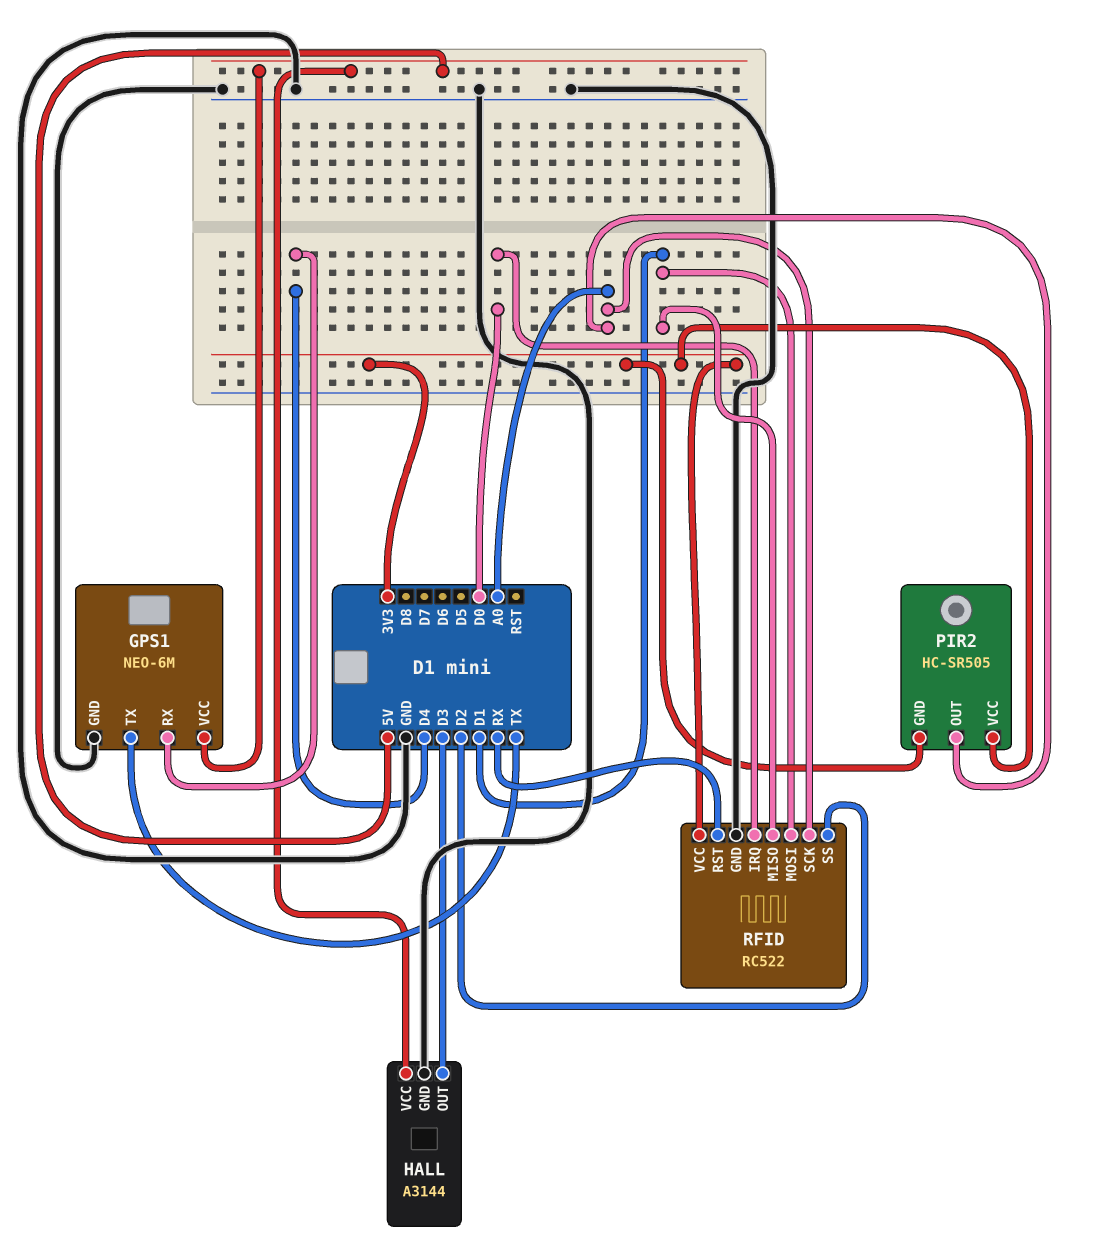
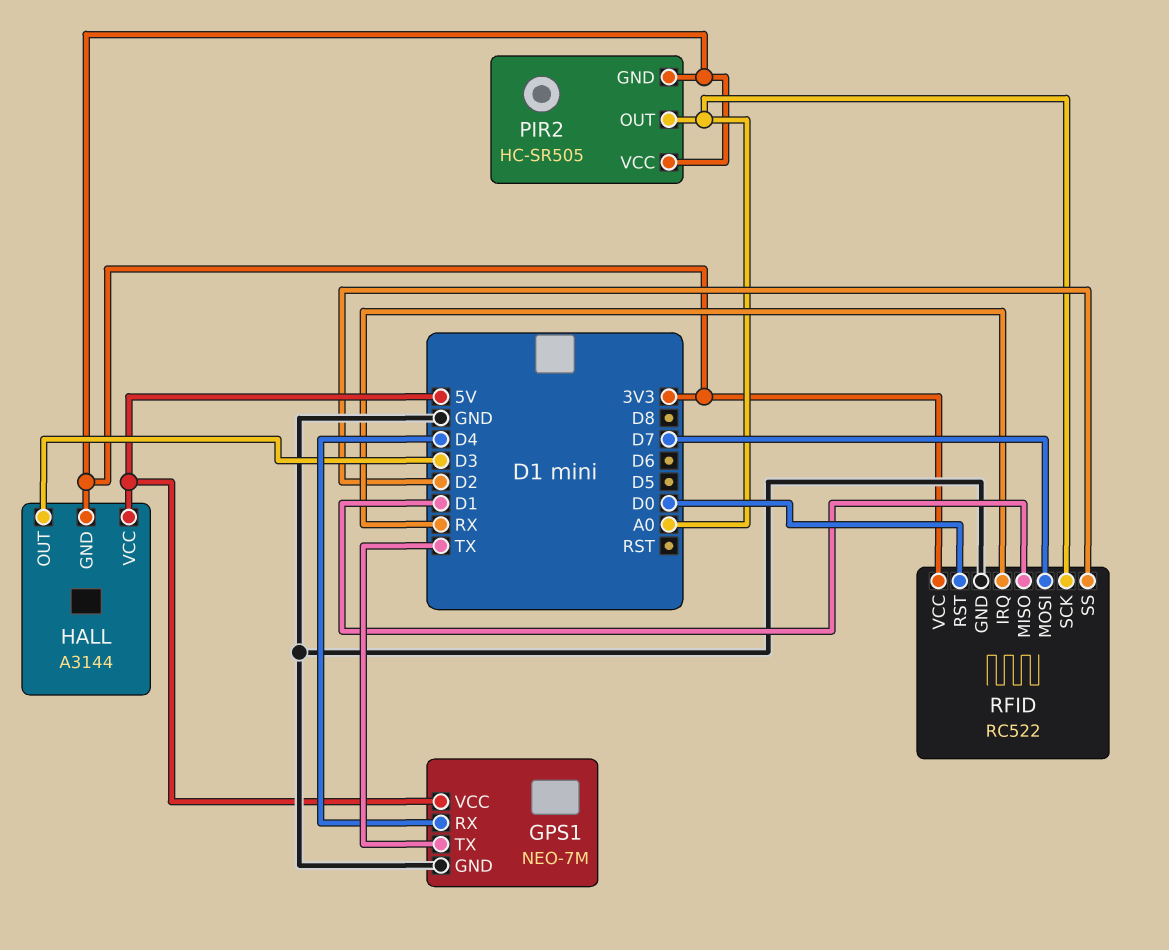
GPS1: NEO-6M -> NEO-7M
HALL pin GND: GND -> 3V3
RFID pin IRQ: D0 -> RX
RFID pin MOSI: D1 -> D7
RFID pin RST: RX -> D0

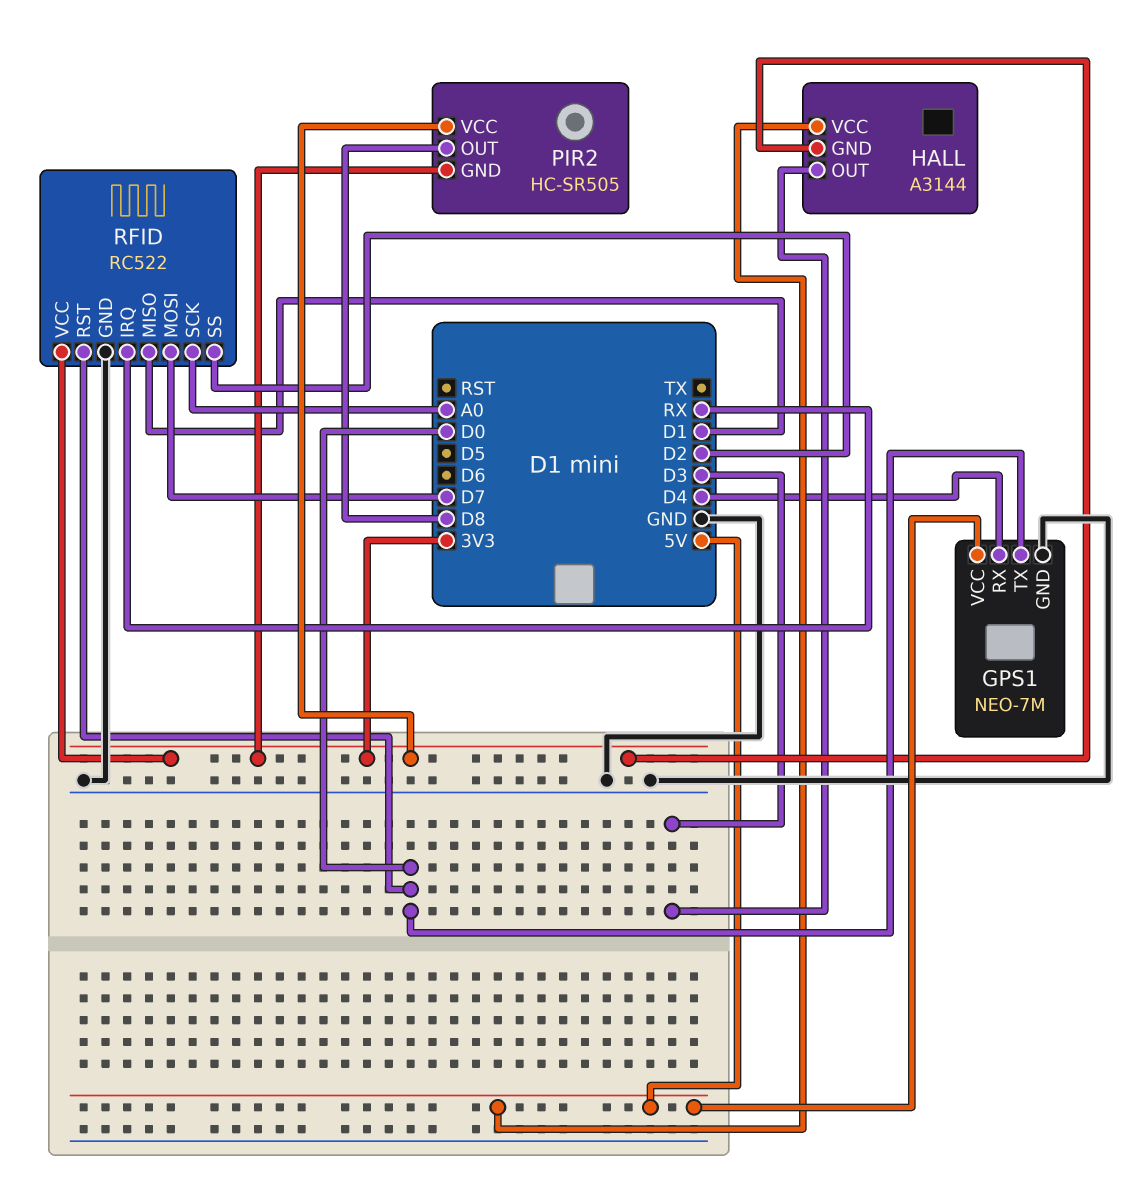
GPS1 pin TX: TX -> D0
PIR2 pin OUT: A0 -> D8

